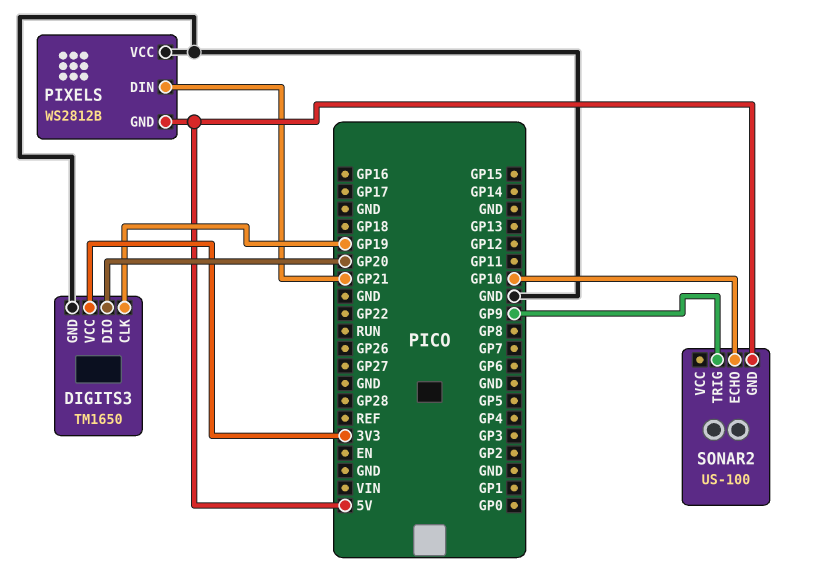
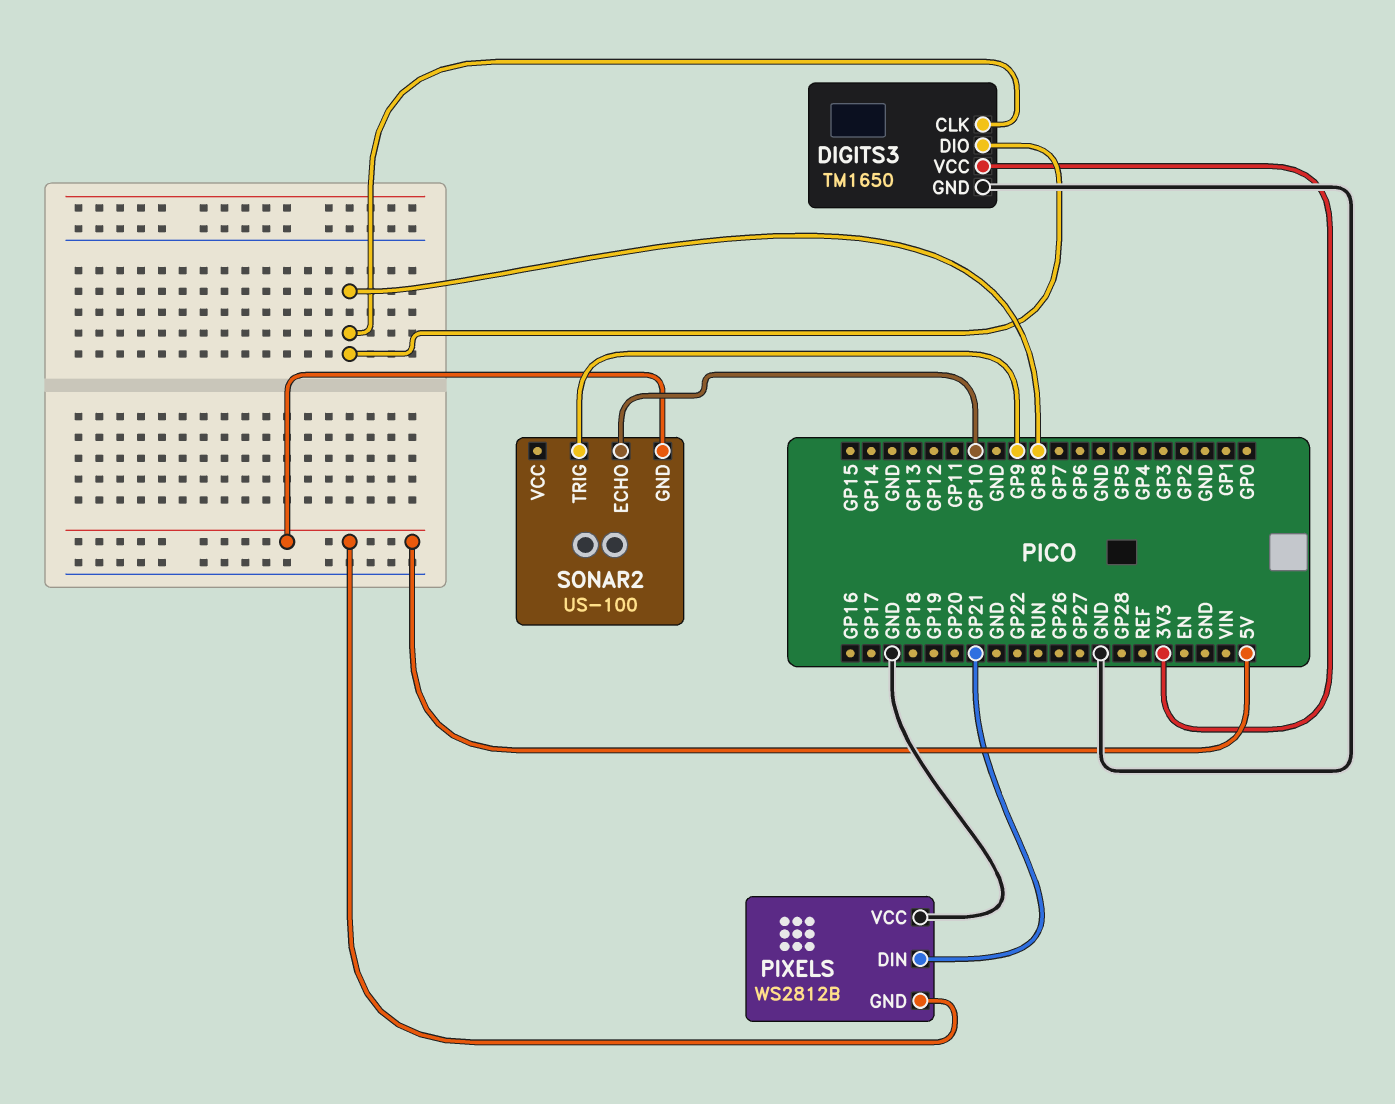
DIGITS3 pin CLK: GP19 -> GP8
DIGITS3 pin DIO: GP20 -> GP8

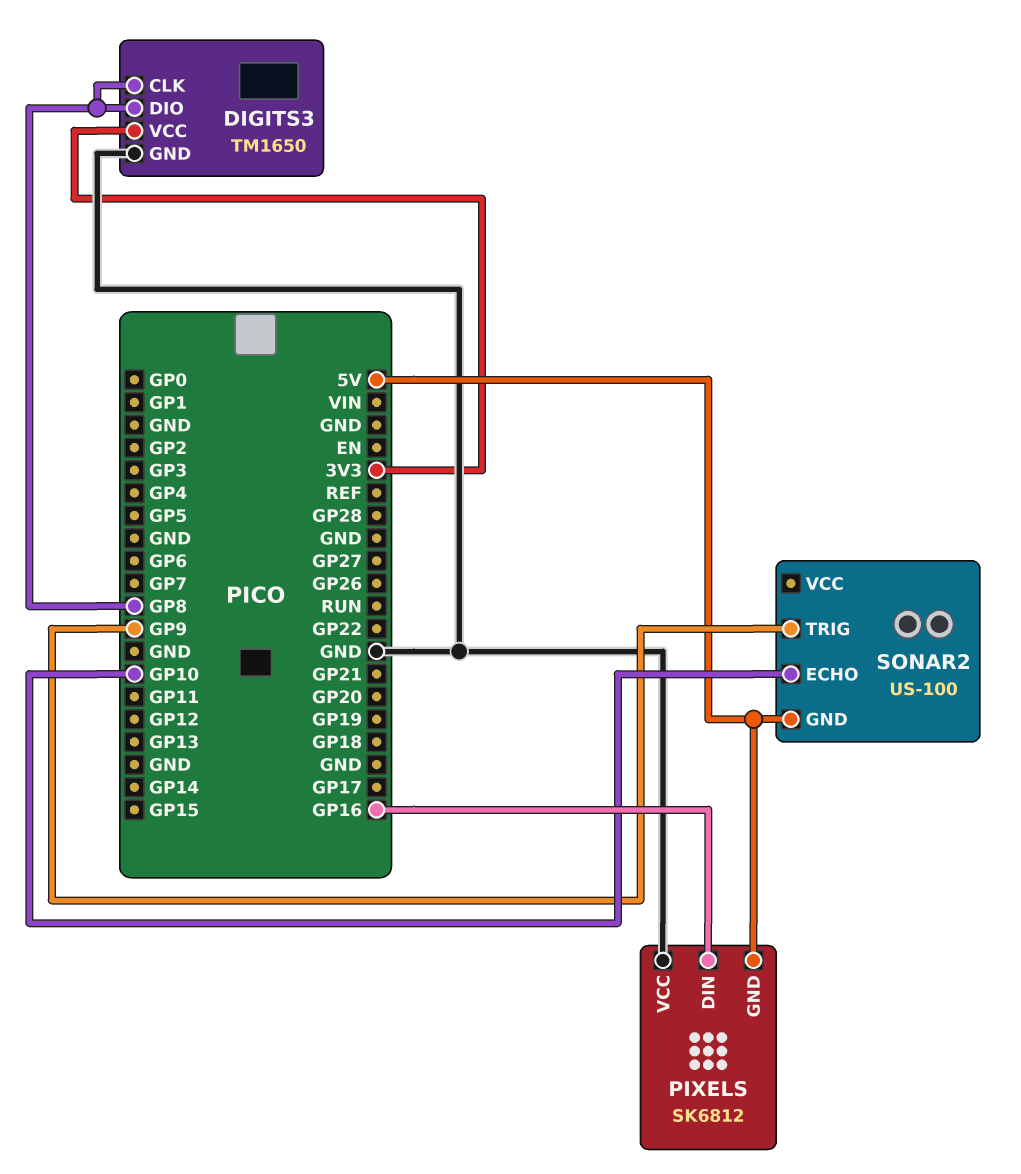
PIXELS: WS2812B -> SK6812
PIXELS pin DIN: GP21 -> GP16

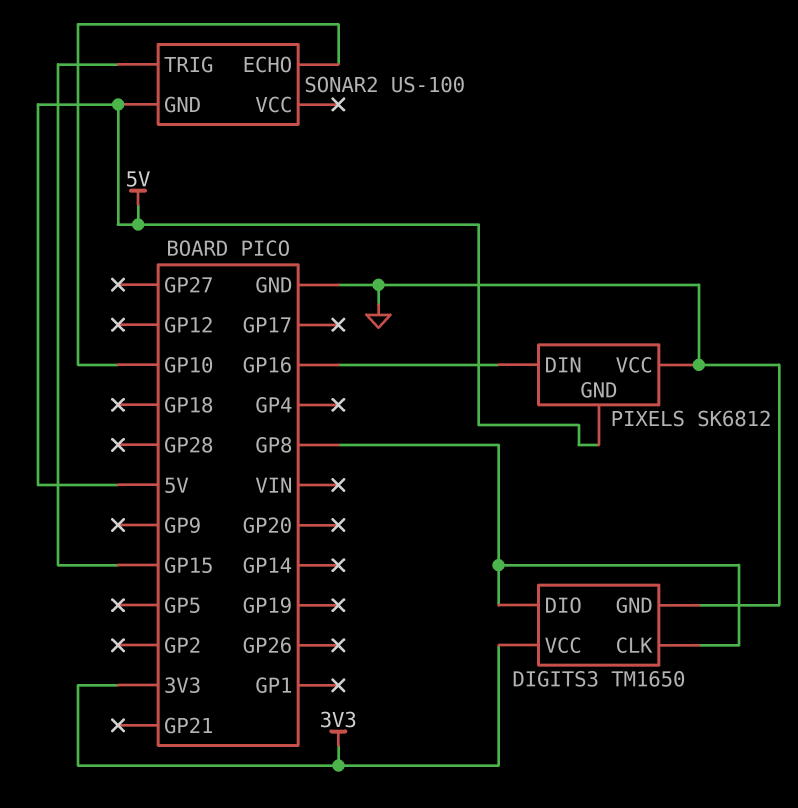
SONAR2 pin TRIG: GP9 -> GP15

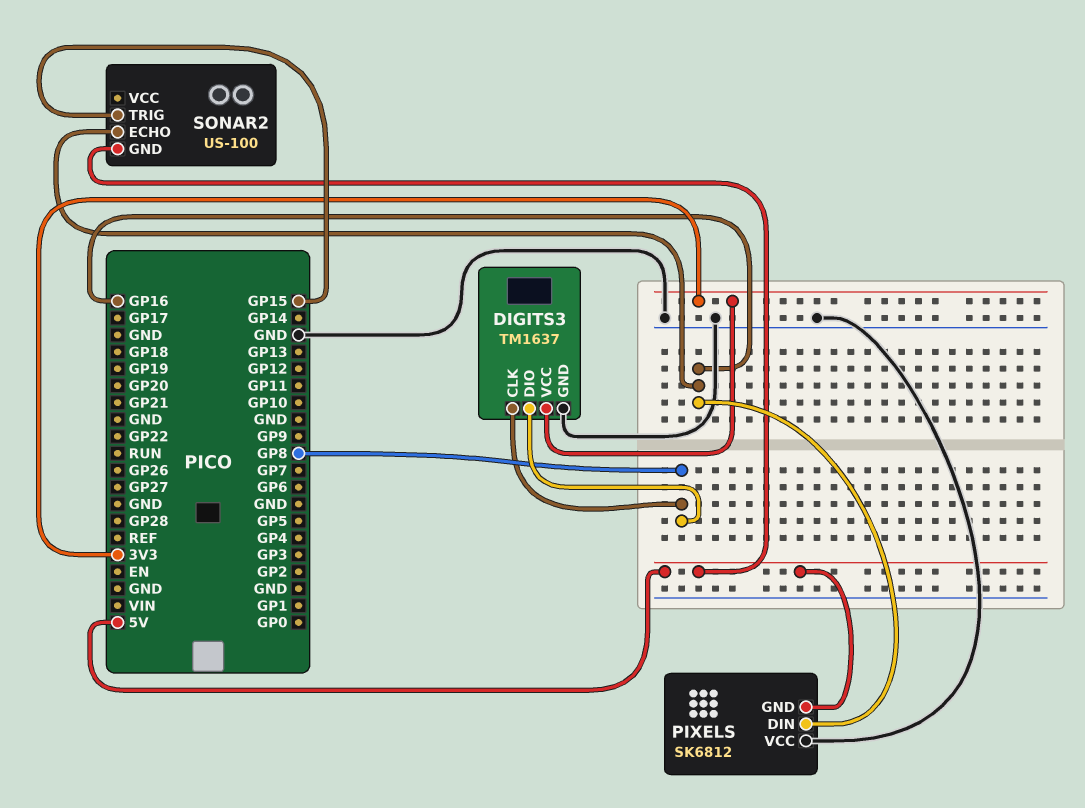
DIGITS3: TM1650 -> TM1637
SONAR2 pin ECHO: GP10 -> GP16

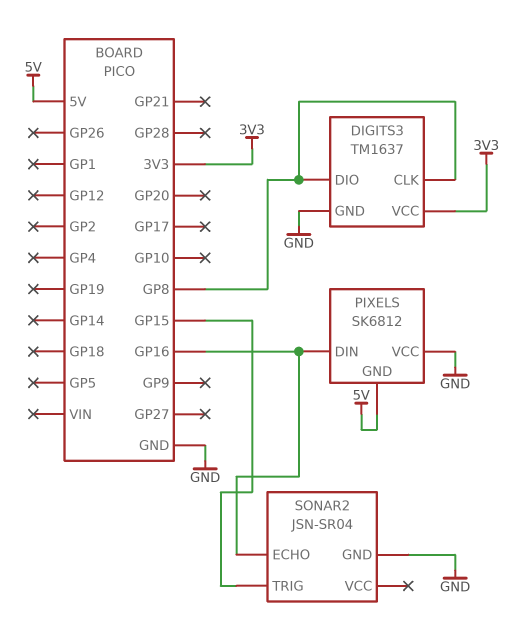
SONAR2: US-100 -> JSN-SR04
SONAR2 pin GND: 5V -> GND

